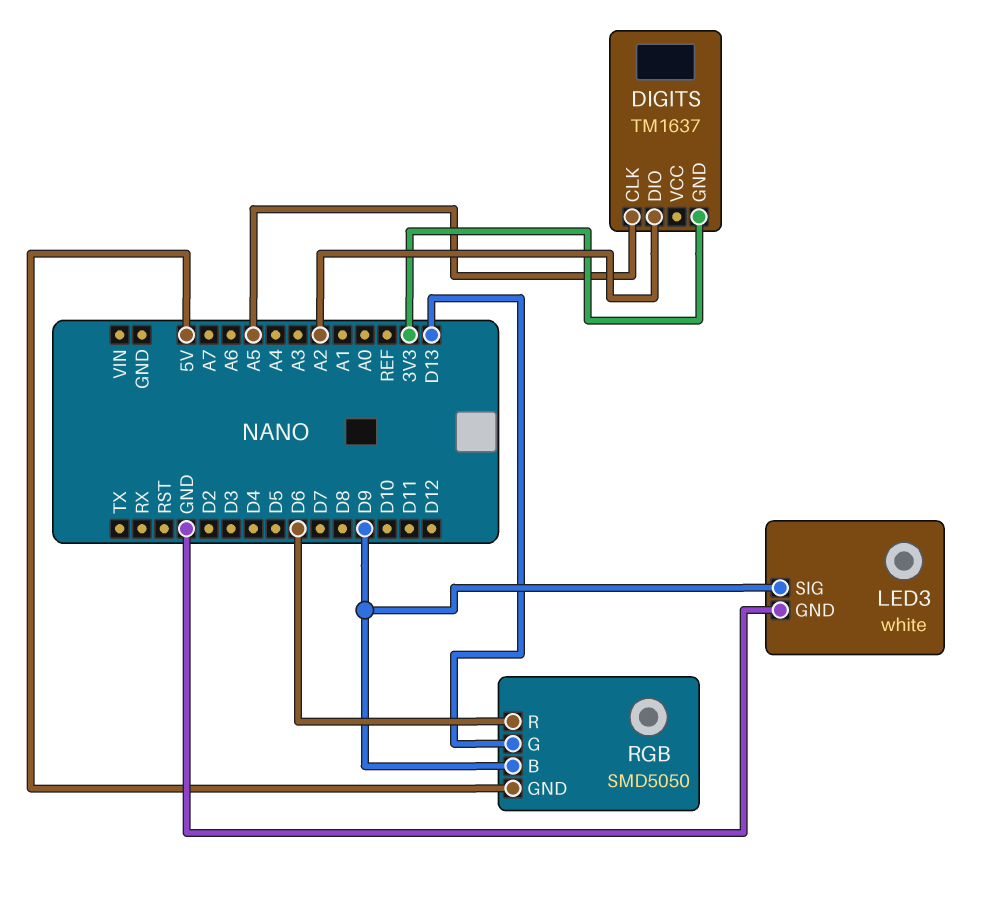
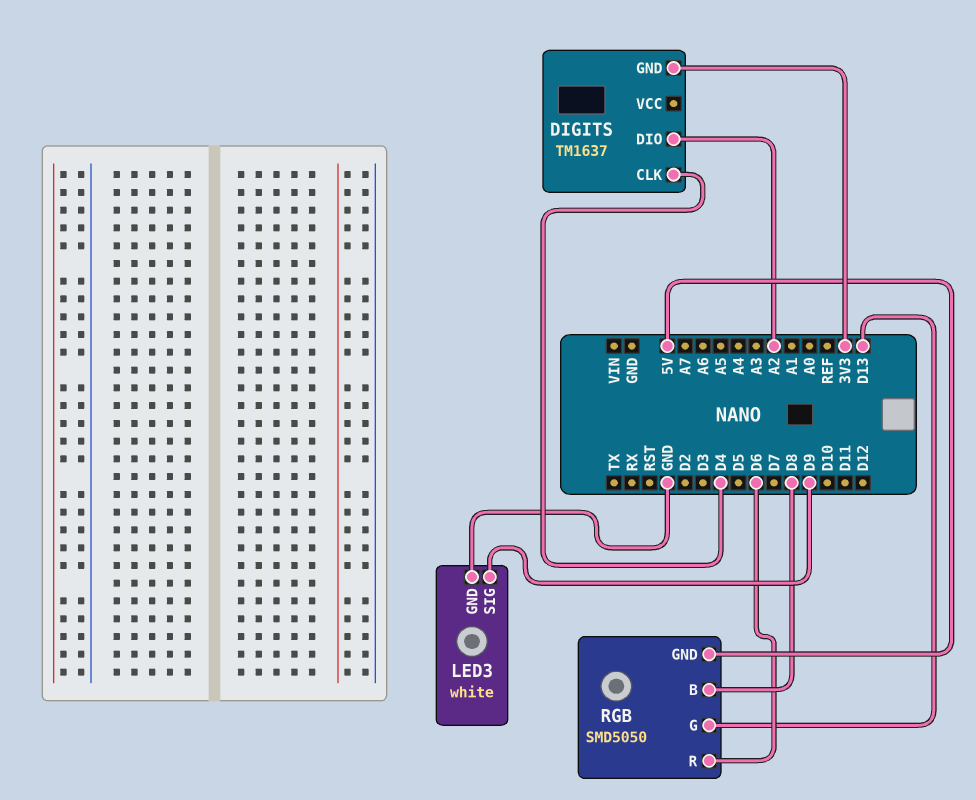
DIGITS pin CLK: A5 -> D4
RGB pin B: D9 -> D8

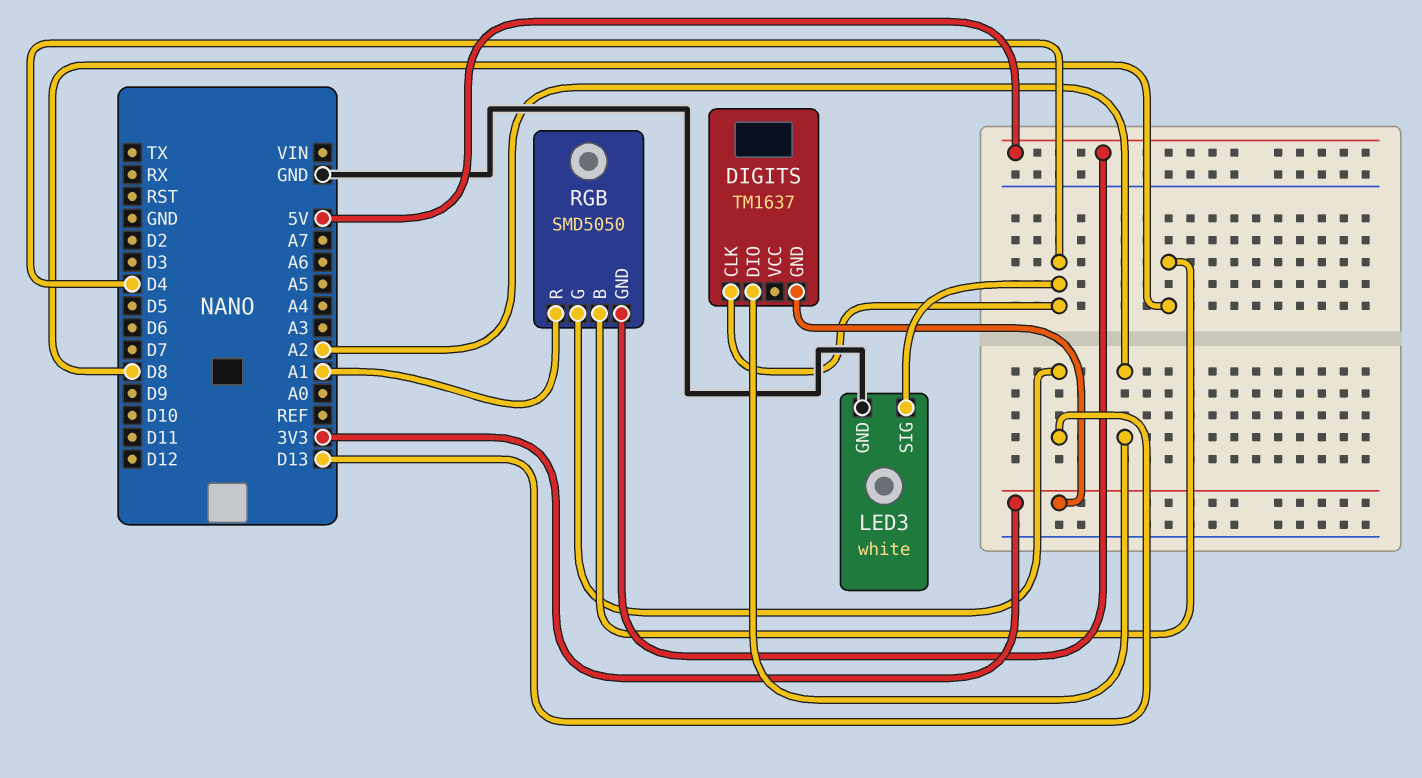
LED3 pin SIG: D9 -> D4
RGB pin R: D6 -> A1

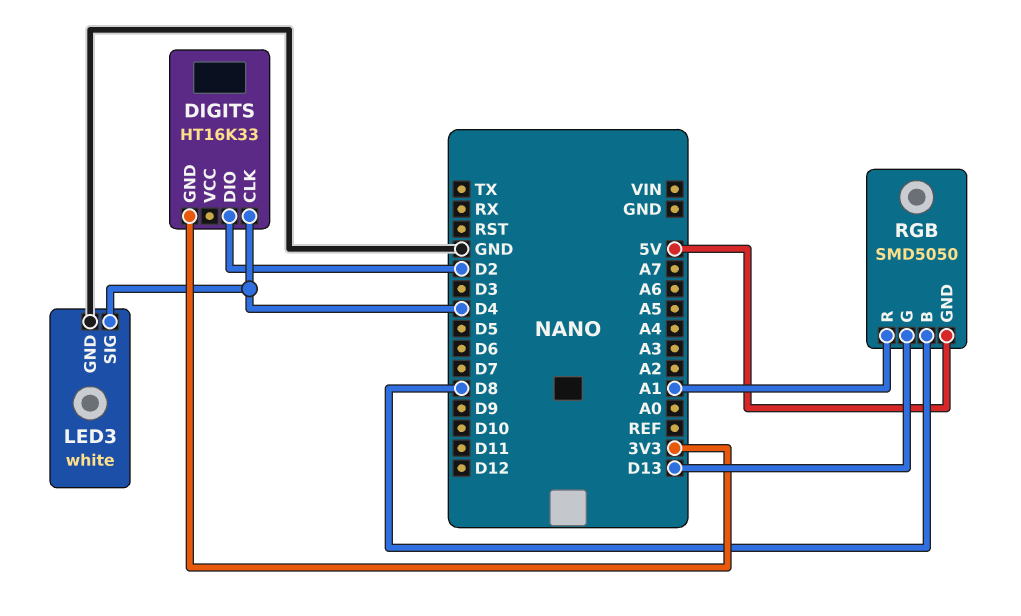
DIGITS: TM1637 -> HT16K33
DIGITS pin DIO: A2 -> D2

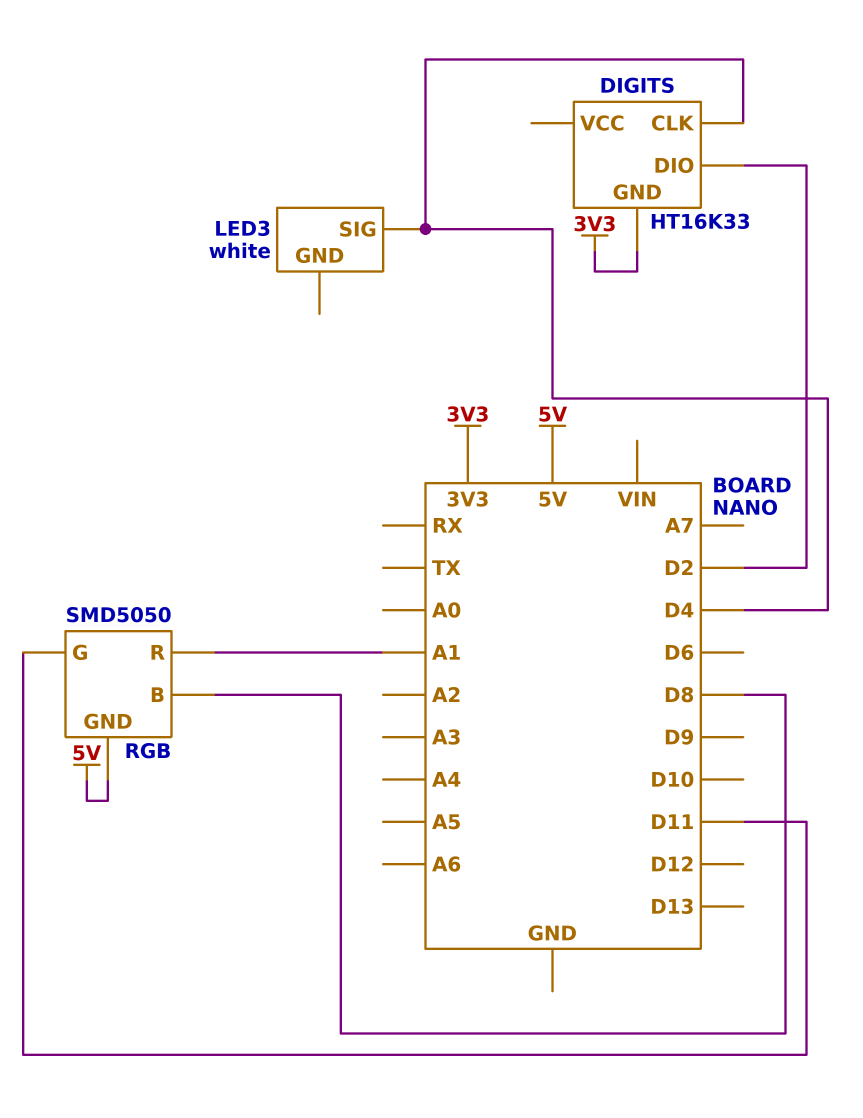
LED3 pin GND: GND -> none
RGB pin G: D13 -> D11

